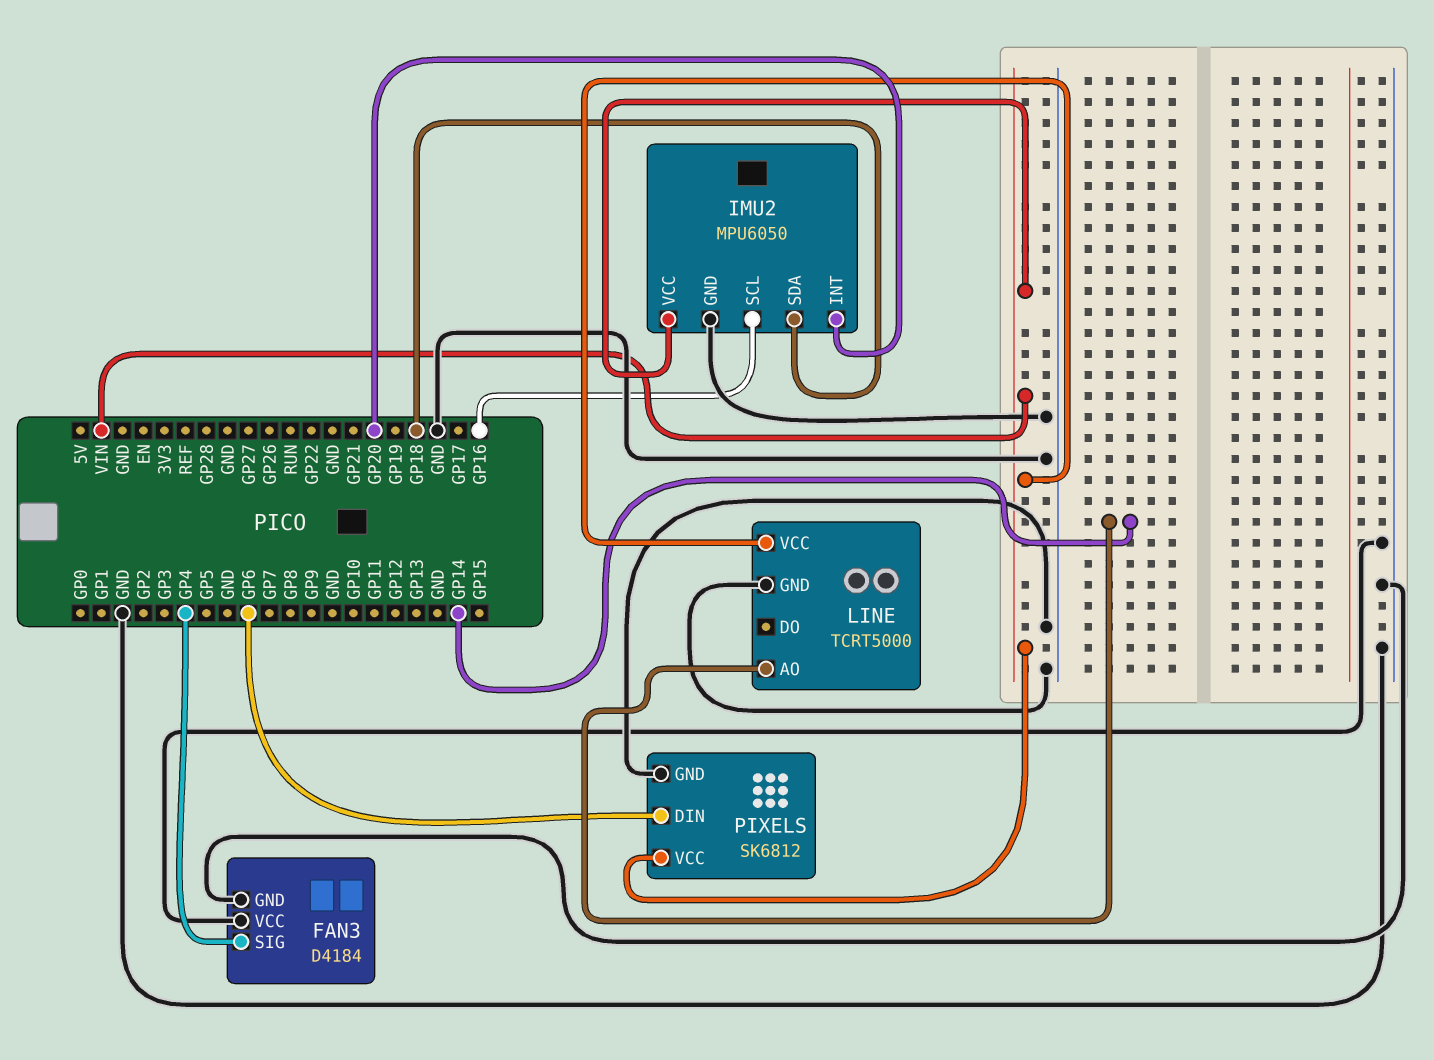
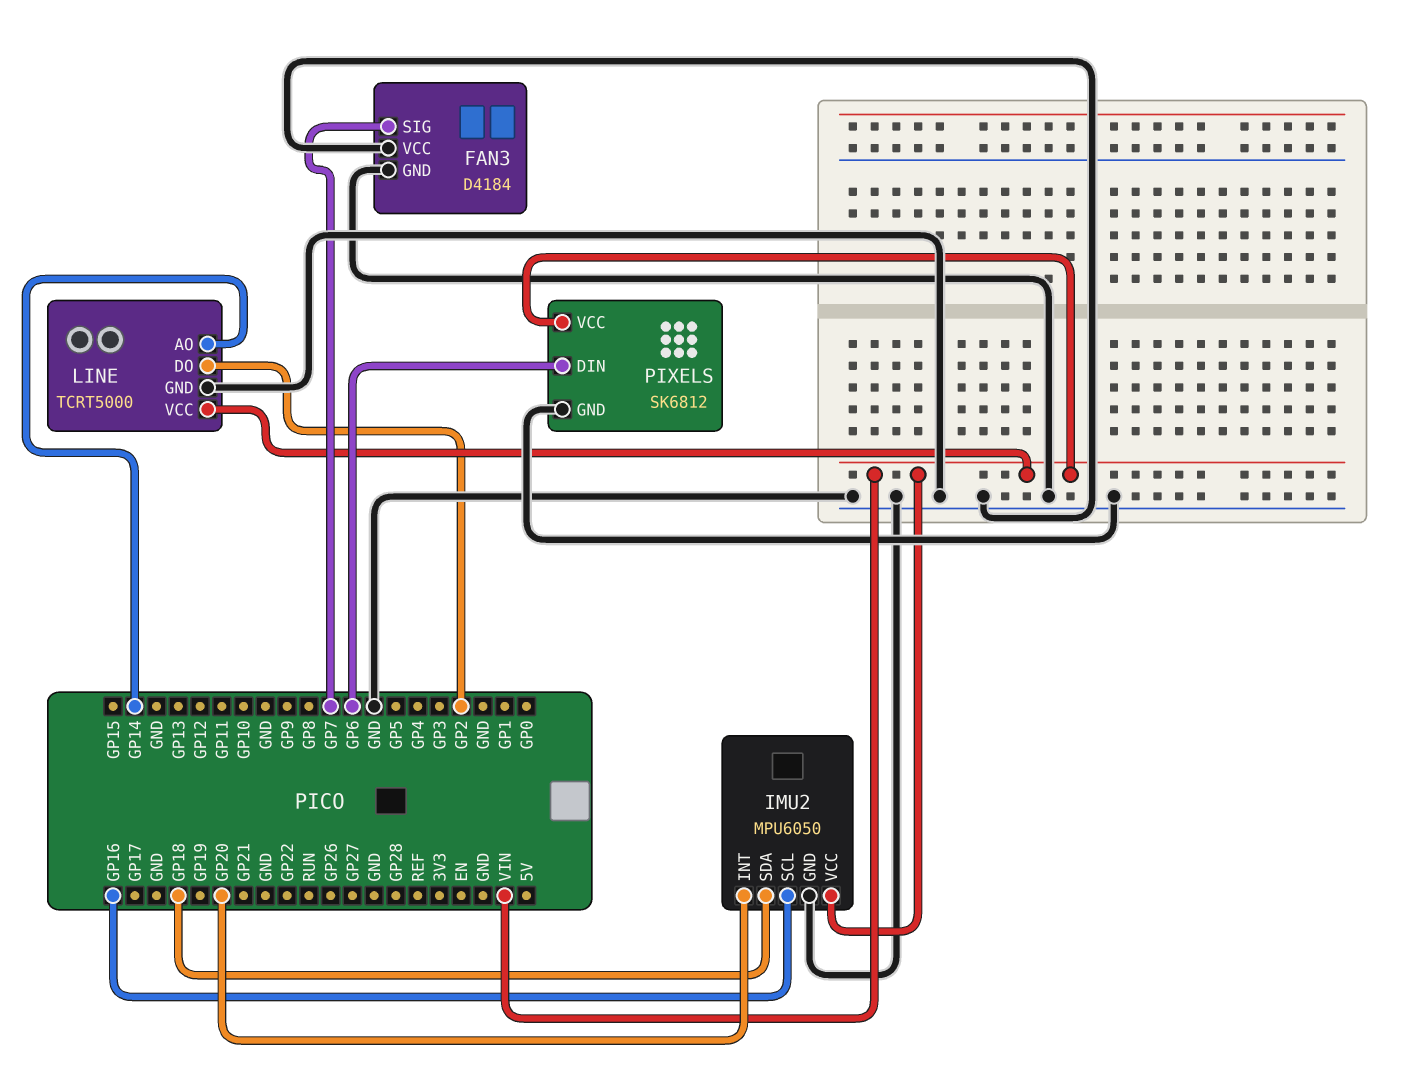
FAN3 pin SIG: GP4 -> GP7
LINE pin DO: none -> GP2

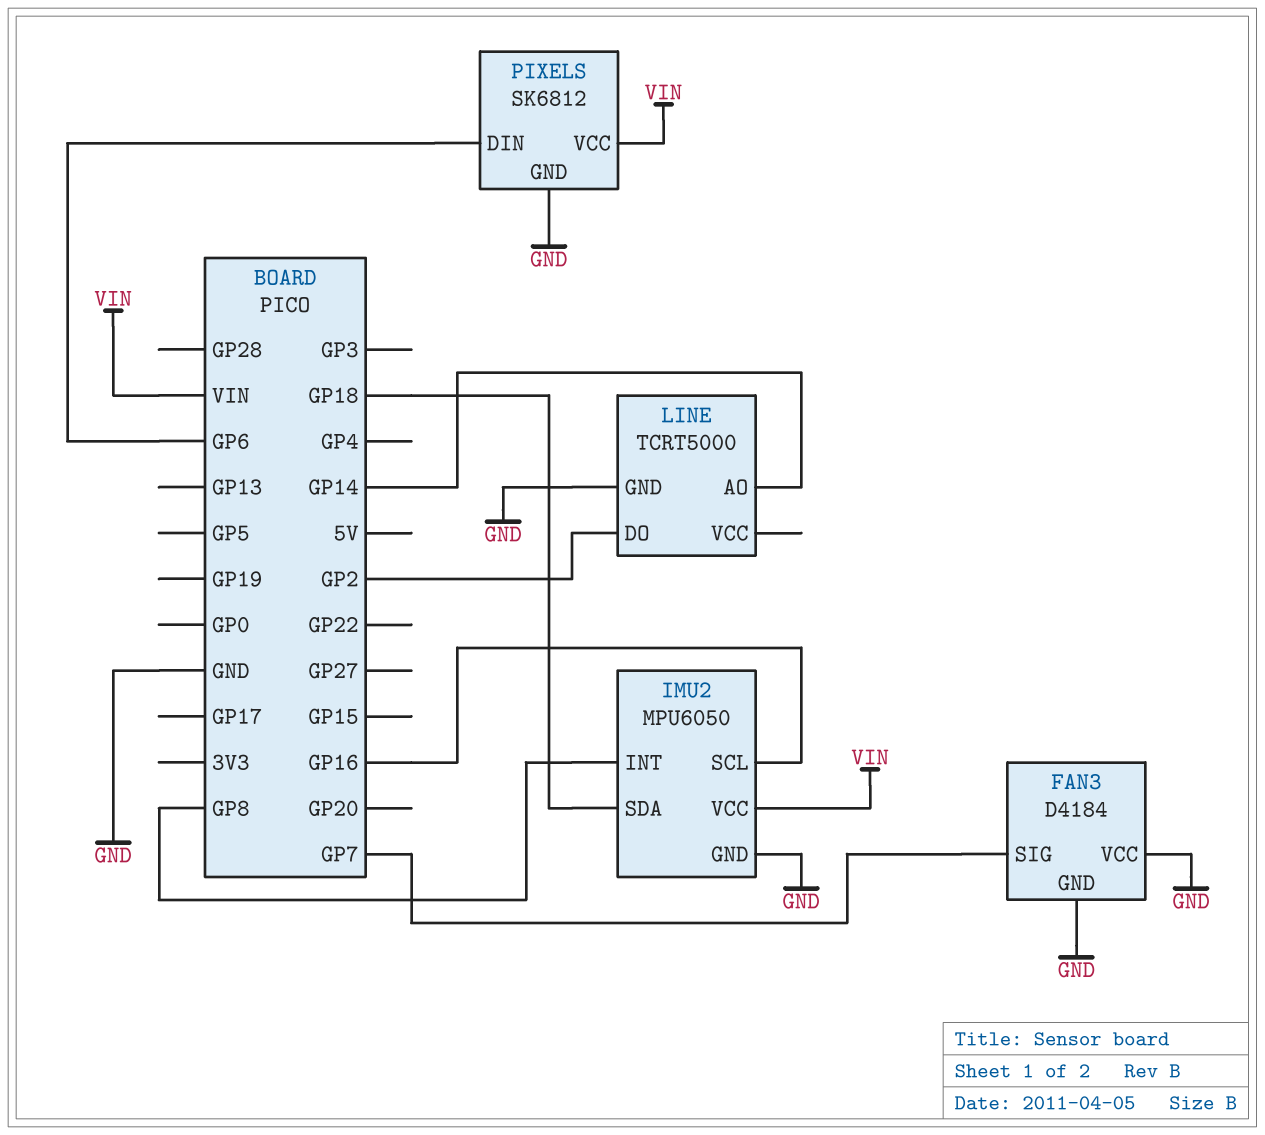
IMU2 pin INT: GP20 -> GP8
LINE pin VCC: VIN -> none

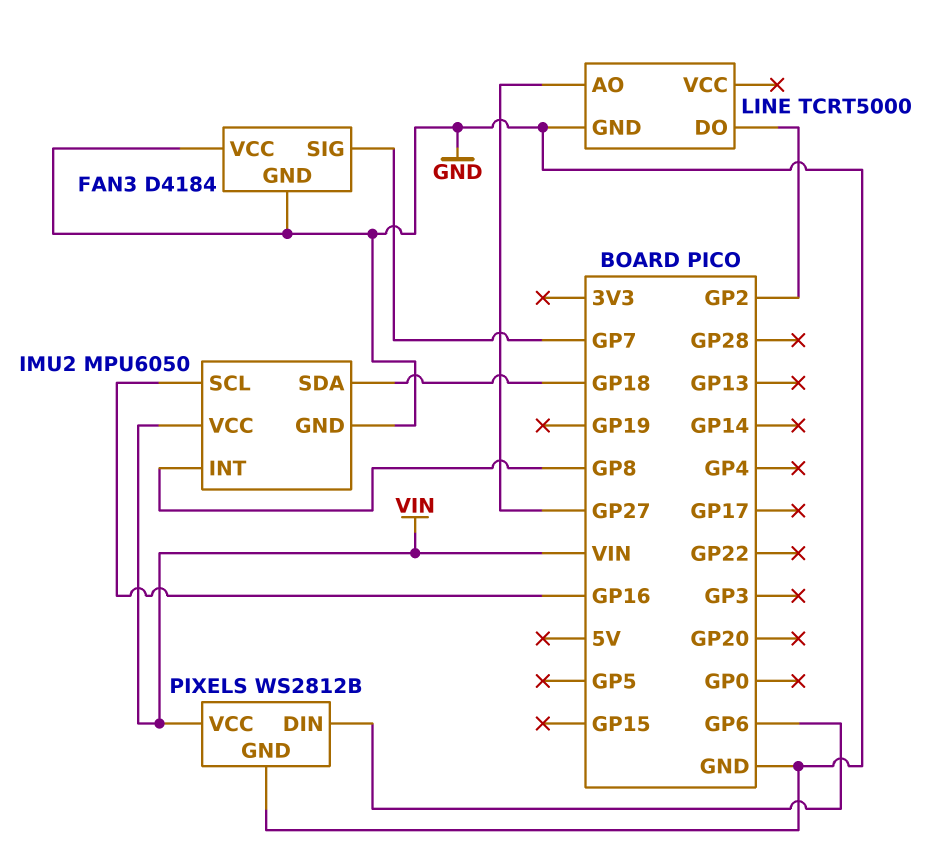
LINE pin AO: GP14 -> GP27
PIXELS: SK6812 -> WS2812B

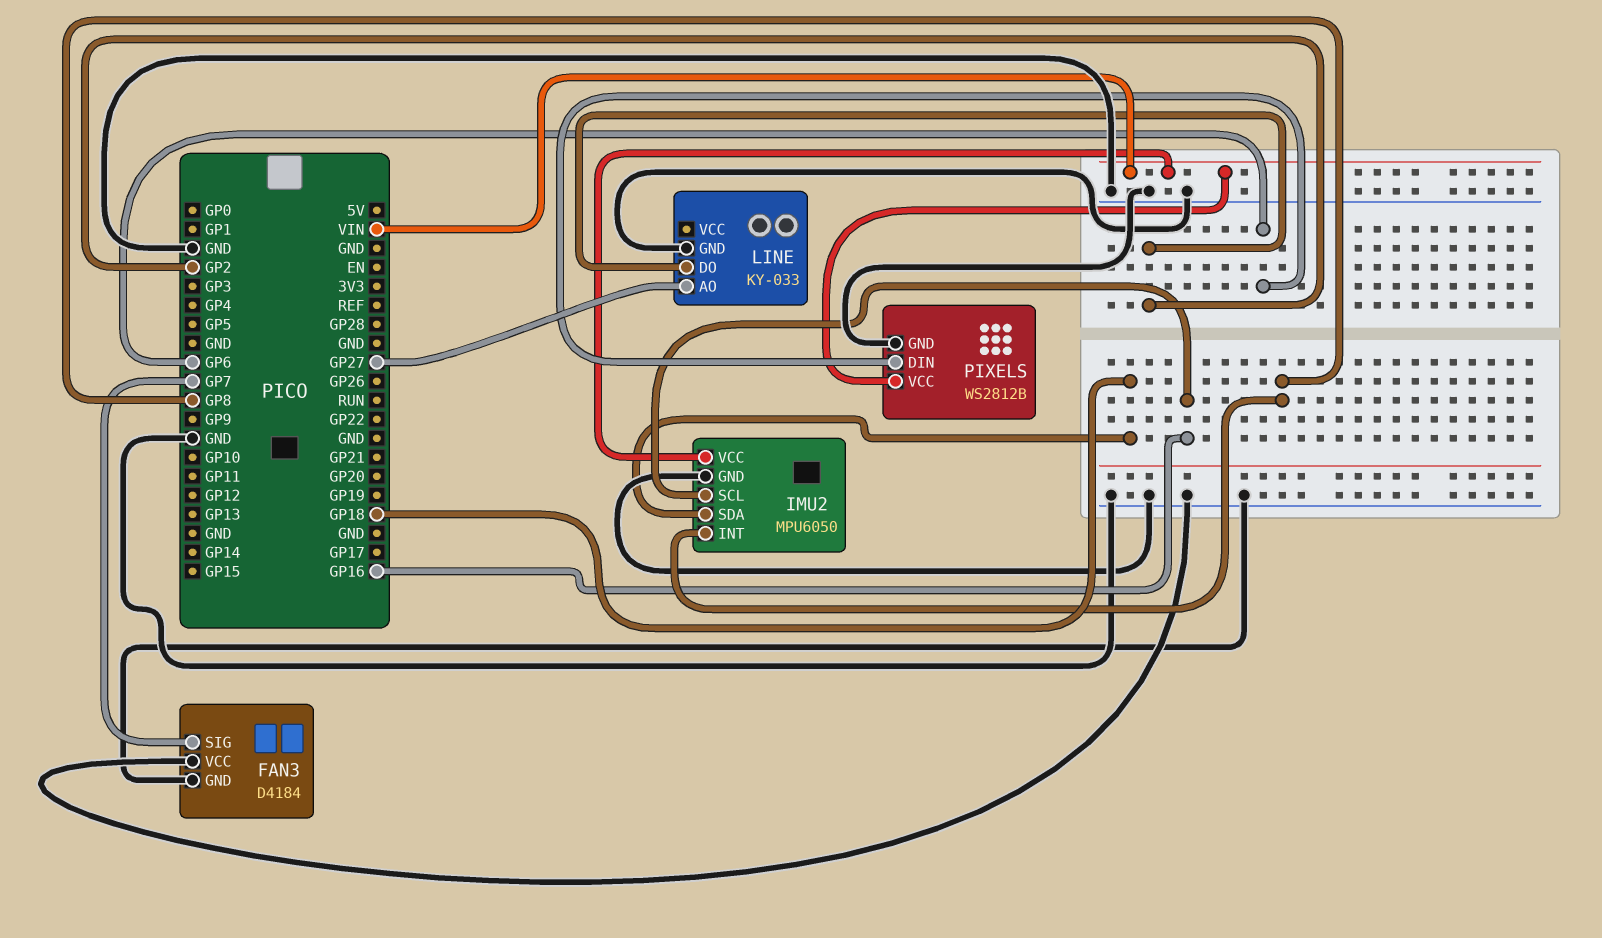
LINE: TCRT5000 -> KY-033

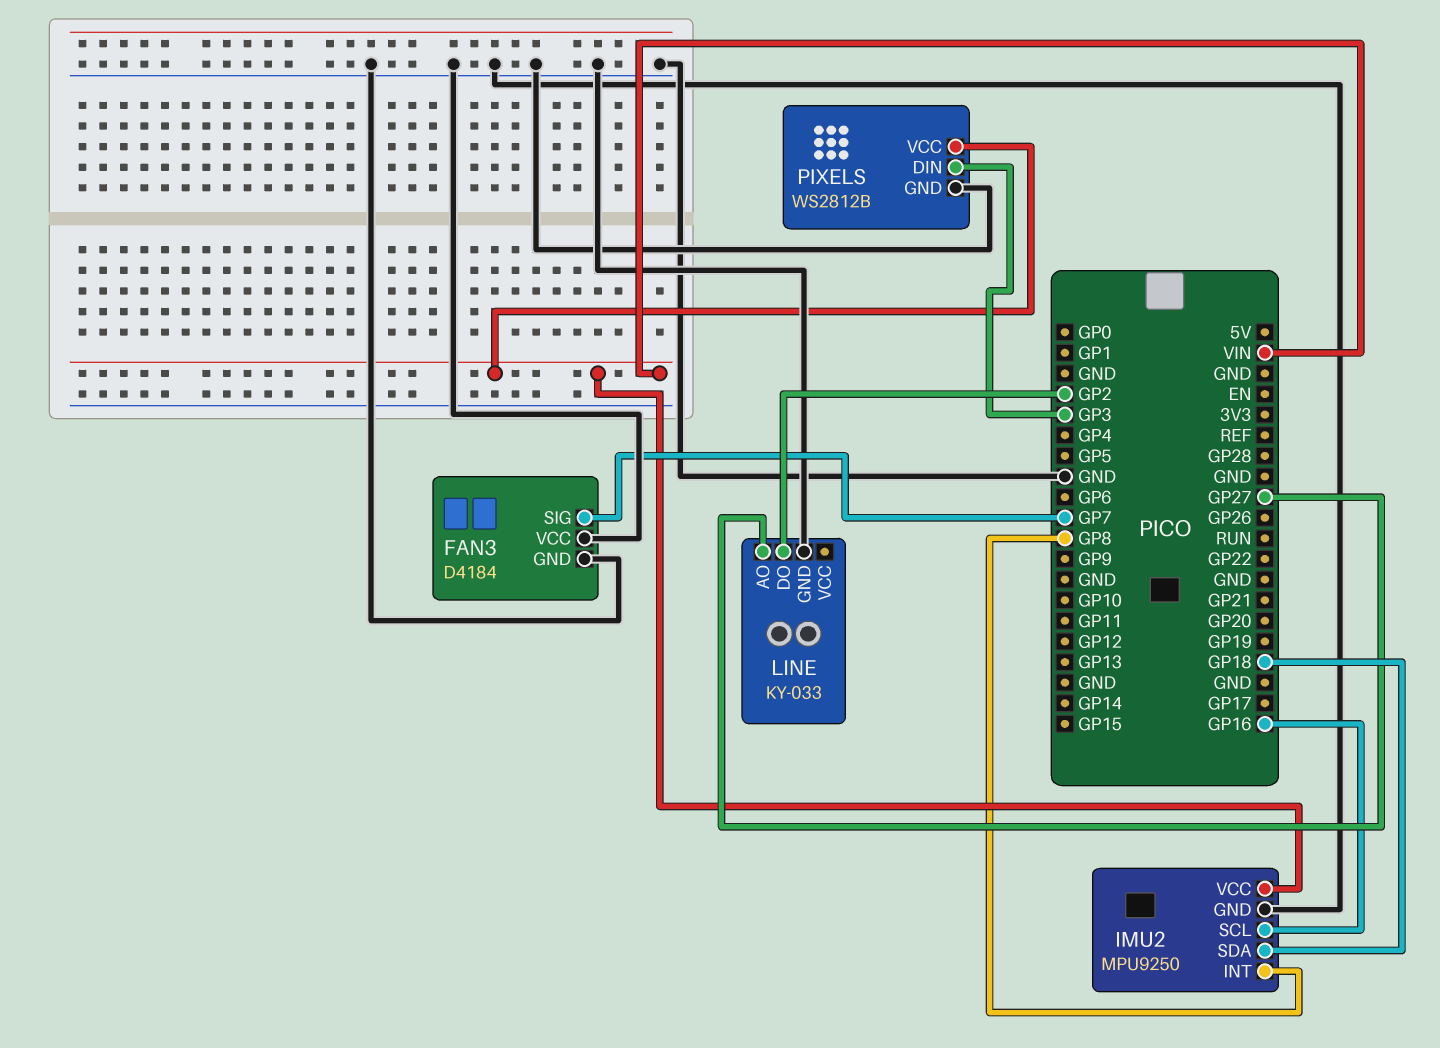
IMU2: MPU6050 -> MPU9250
PIXELS pin DIN: GP6 -> GP3

